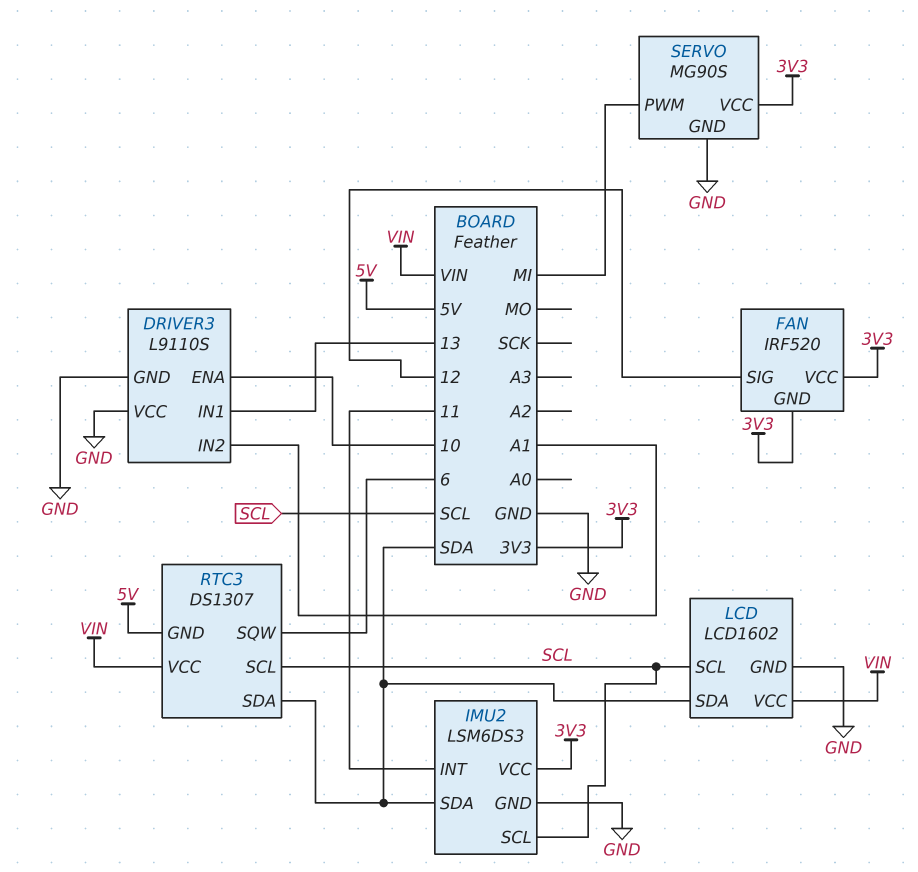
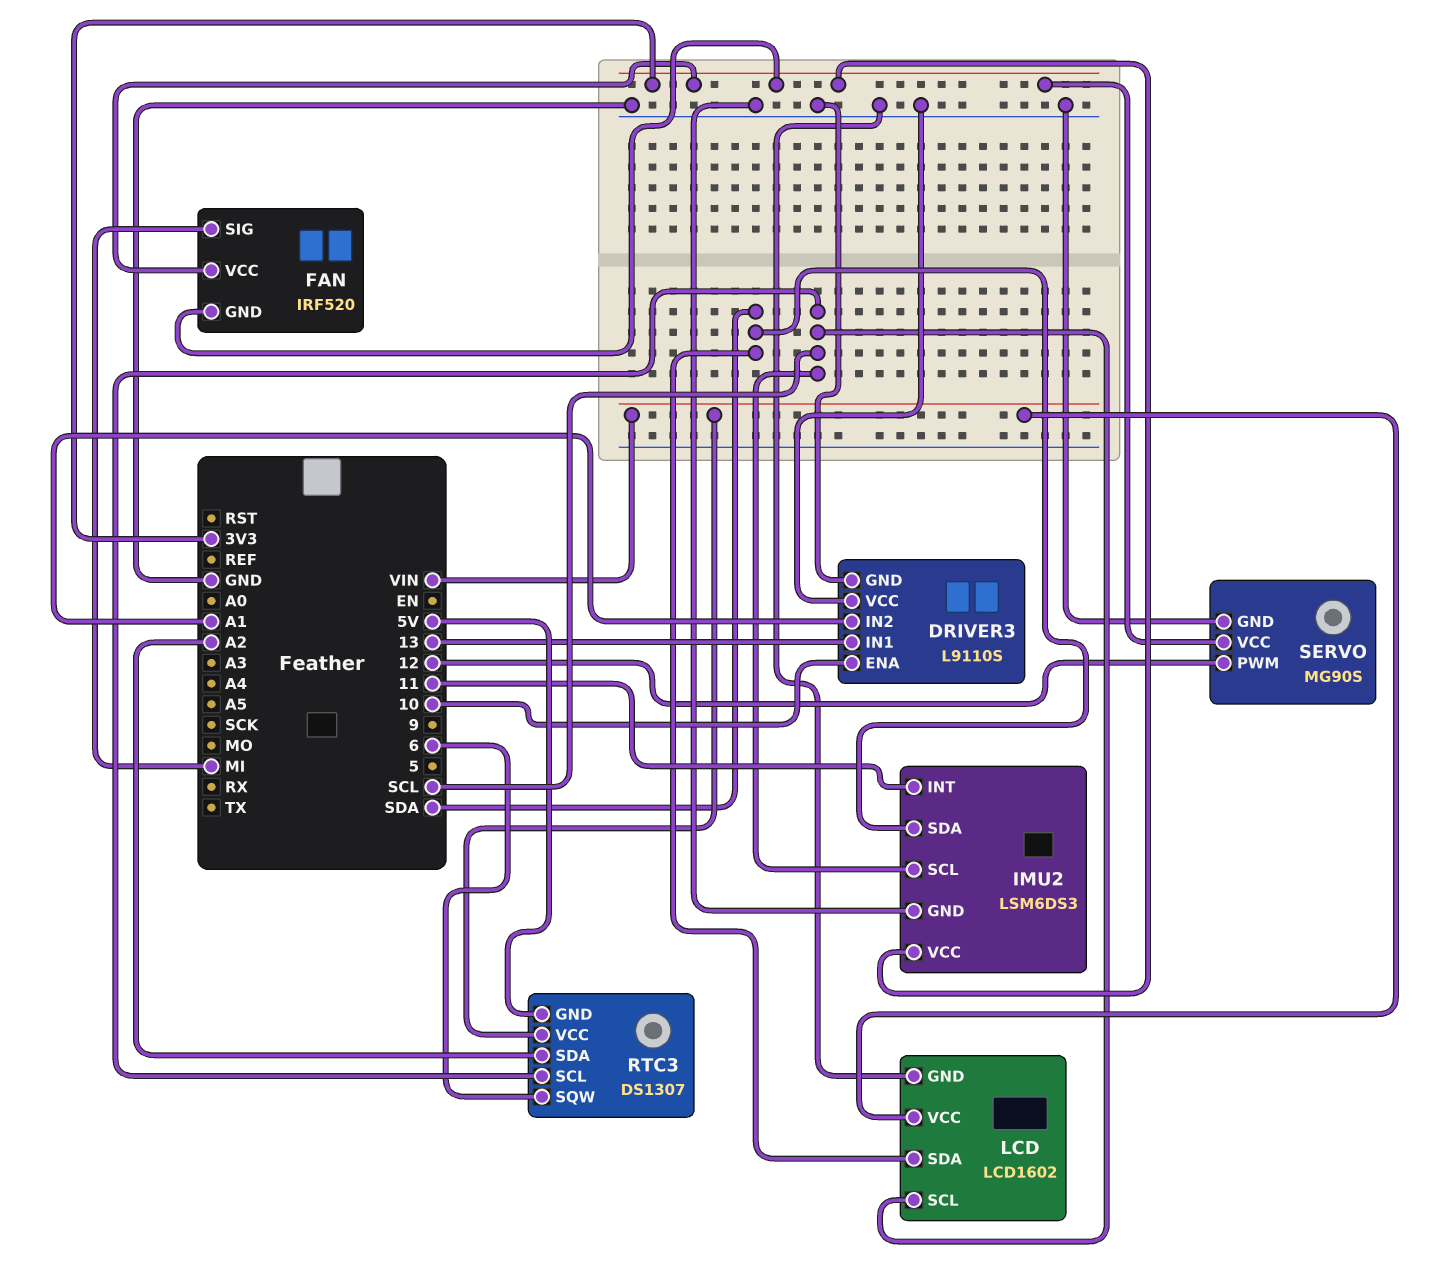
FAN pin SIG: 12 -> MI
RTC3 pin SDA: SDA -> A2
SERVO pin PWM: MI -> 12

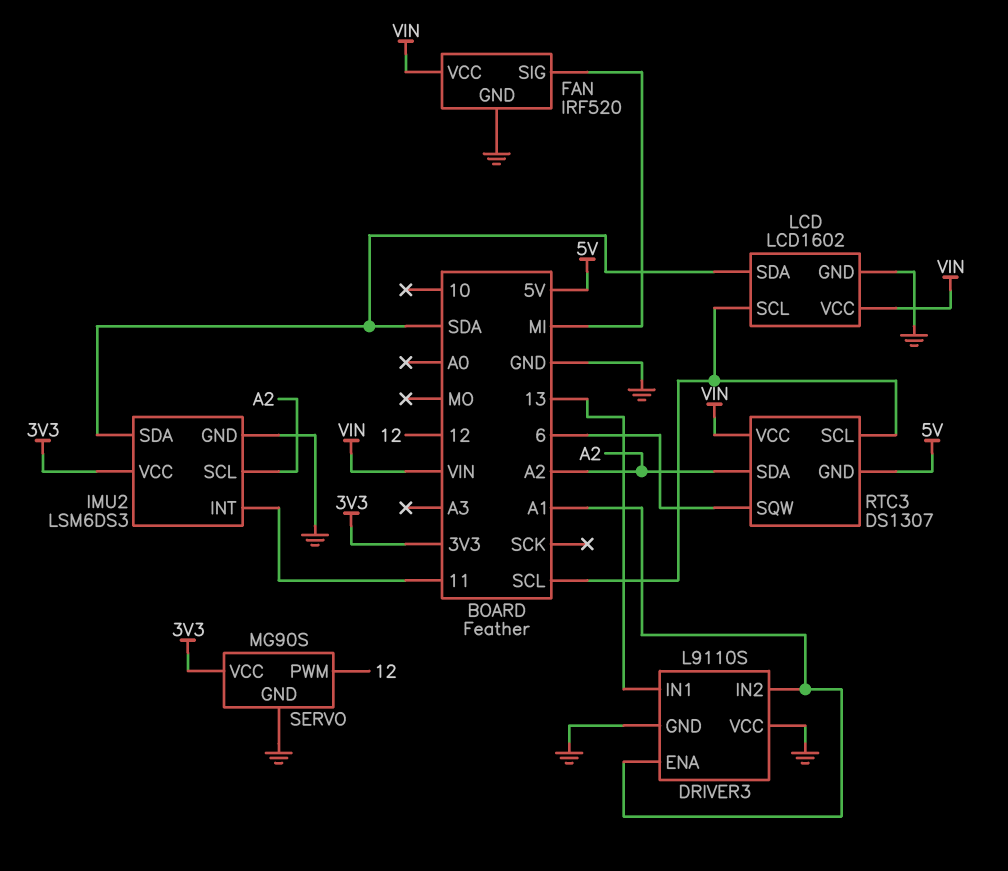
DRIVER3 pin ENA: 10 -> A1
FAN pin GND: 3V3 -> GND
FAN pin VCC: 3V3 -> VIN
IMU2 pin SCL: SCL -> A2

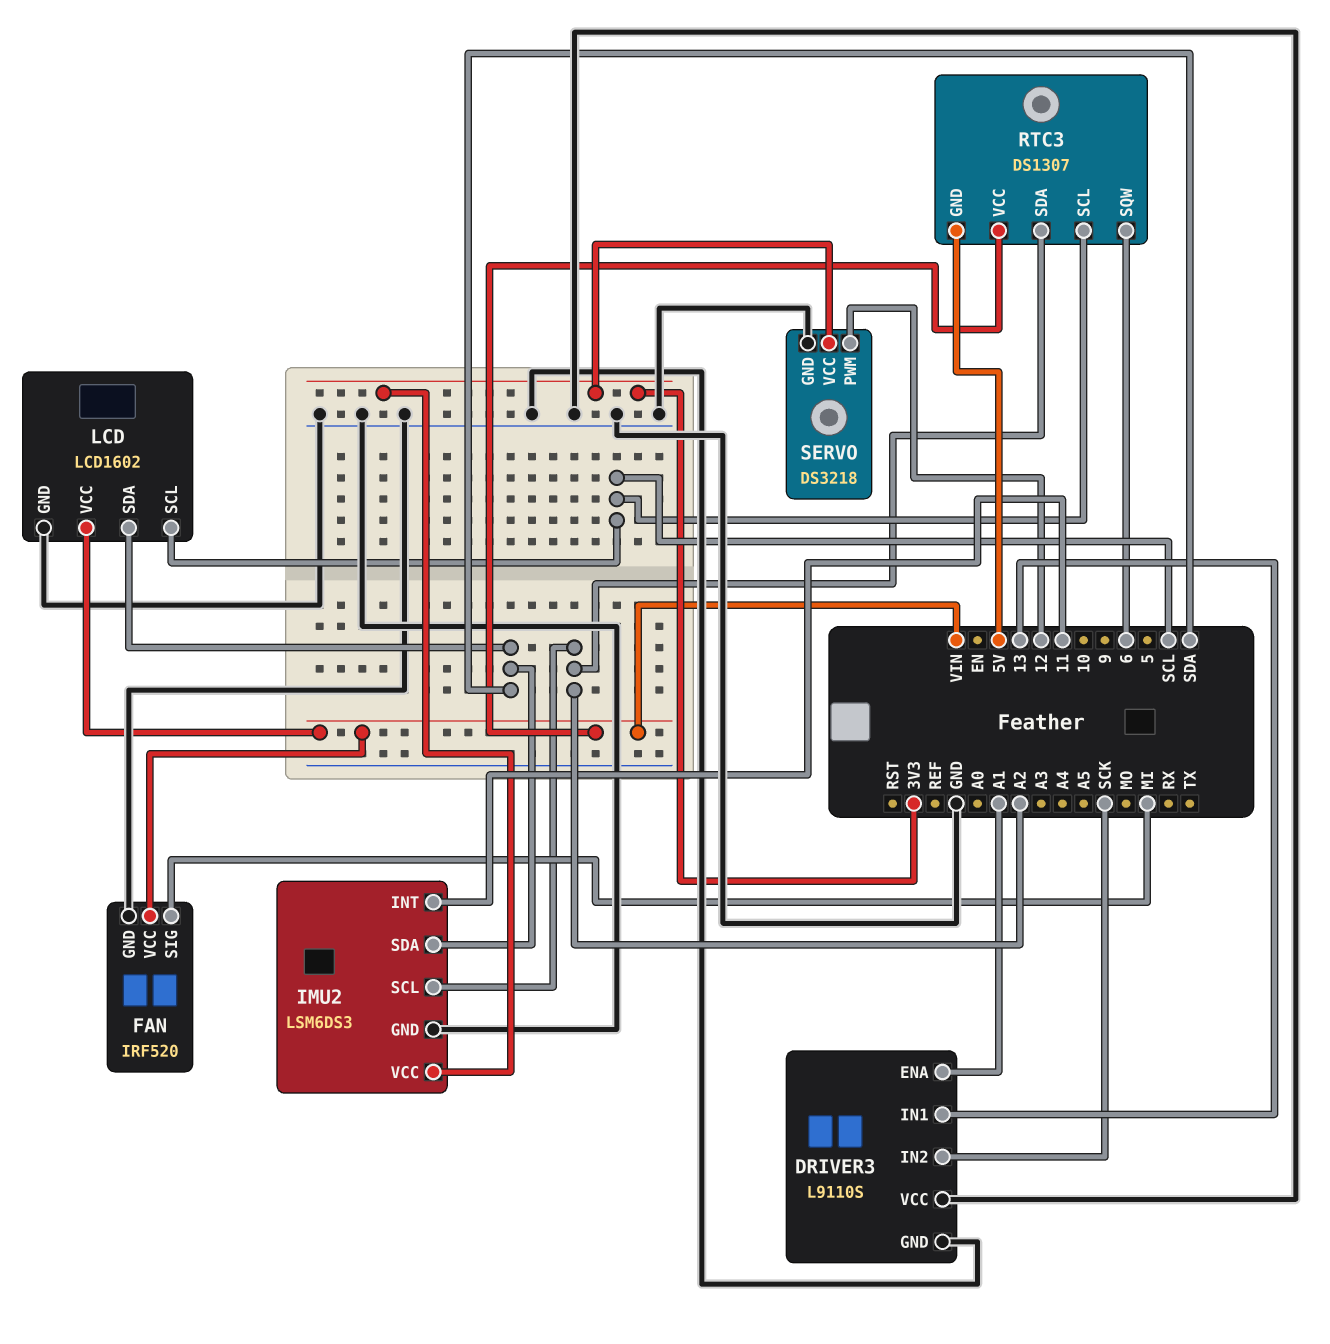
DRIVER3 pin IN2: A1 -> SCK
SERVO: MG90S -> DS3218

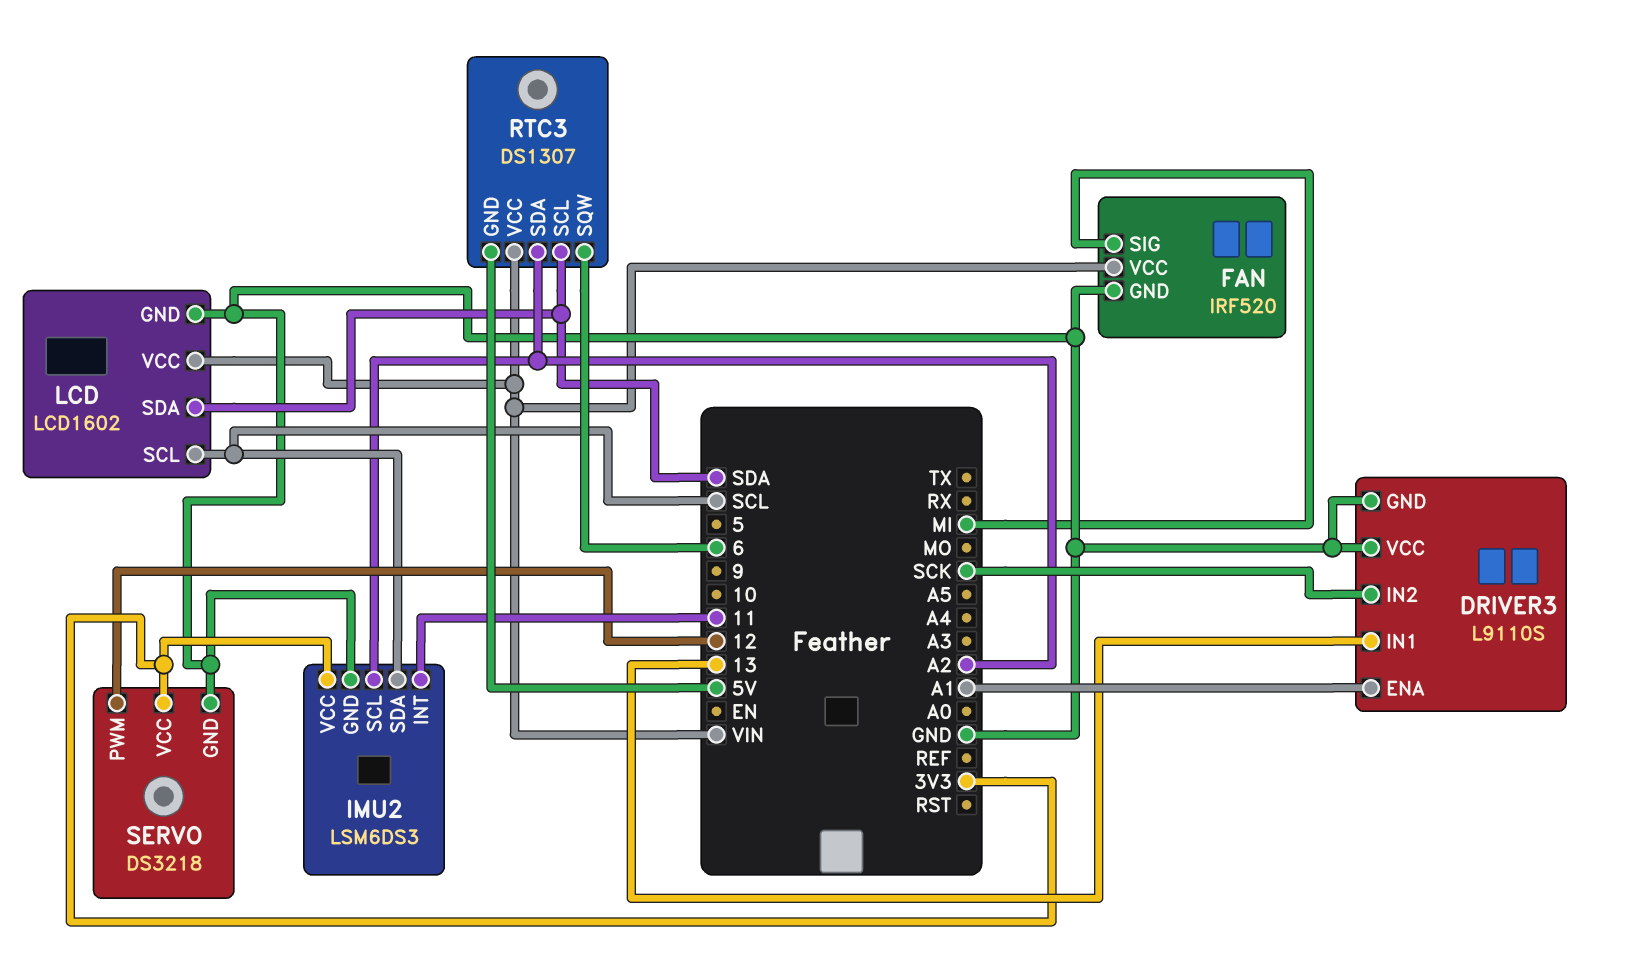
IMU2 pin SDA: SDA -> SCL
RTC3 pin SCL: SCL -> SDA

